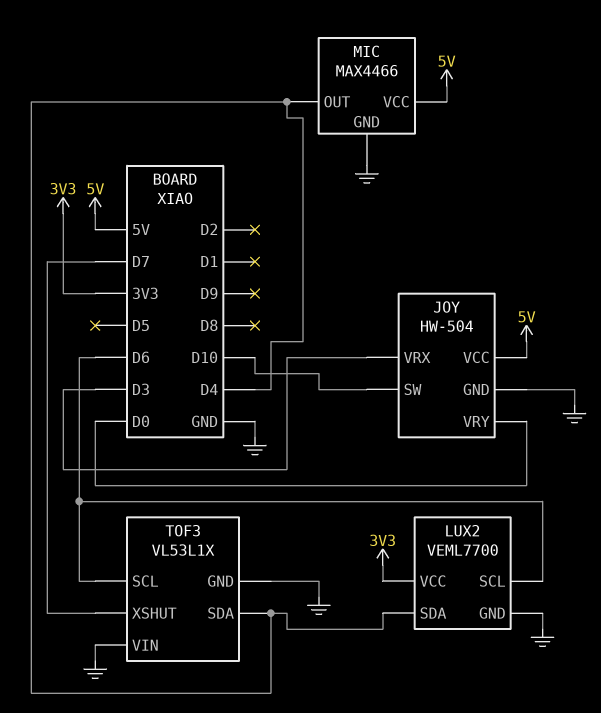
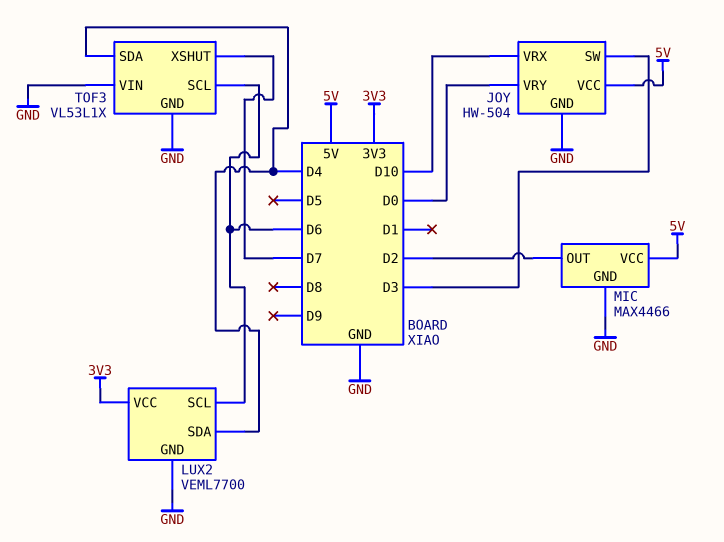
JOY pin SW: D10 -> D3
JOY pin VRX: D3 -> D10
MIC pin OUT: D4 -> D2

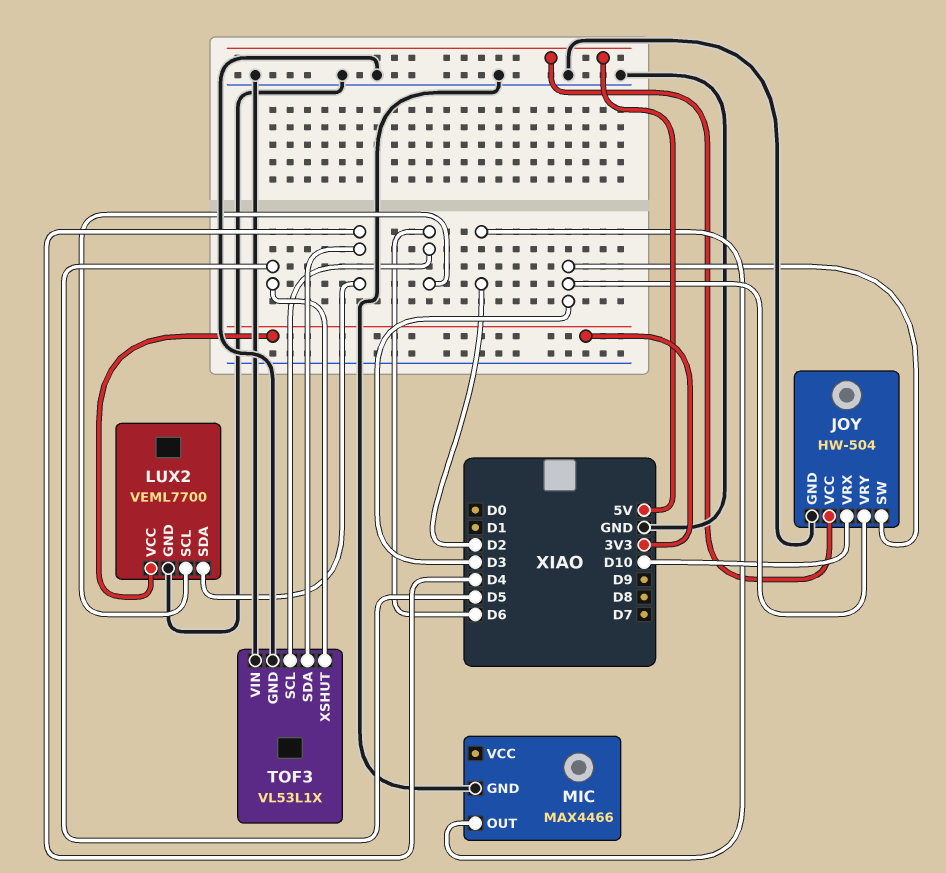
JOY pin VRY: D0 -> D3
MIC pin VCC: 5V -> none
TOF3 pin XSHUT: D7 -> D5

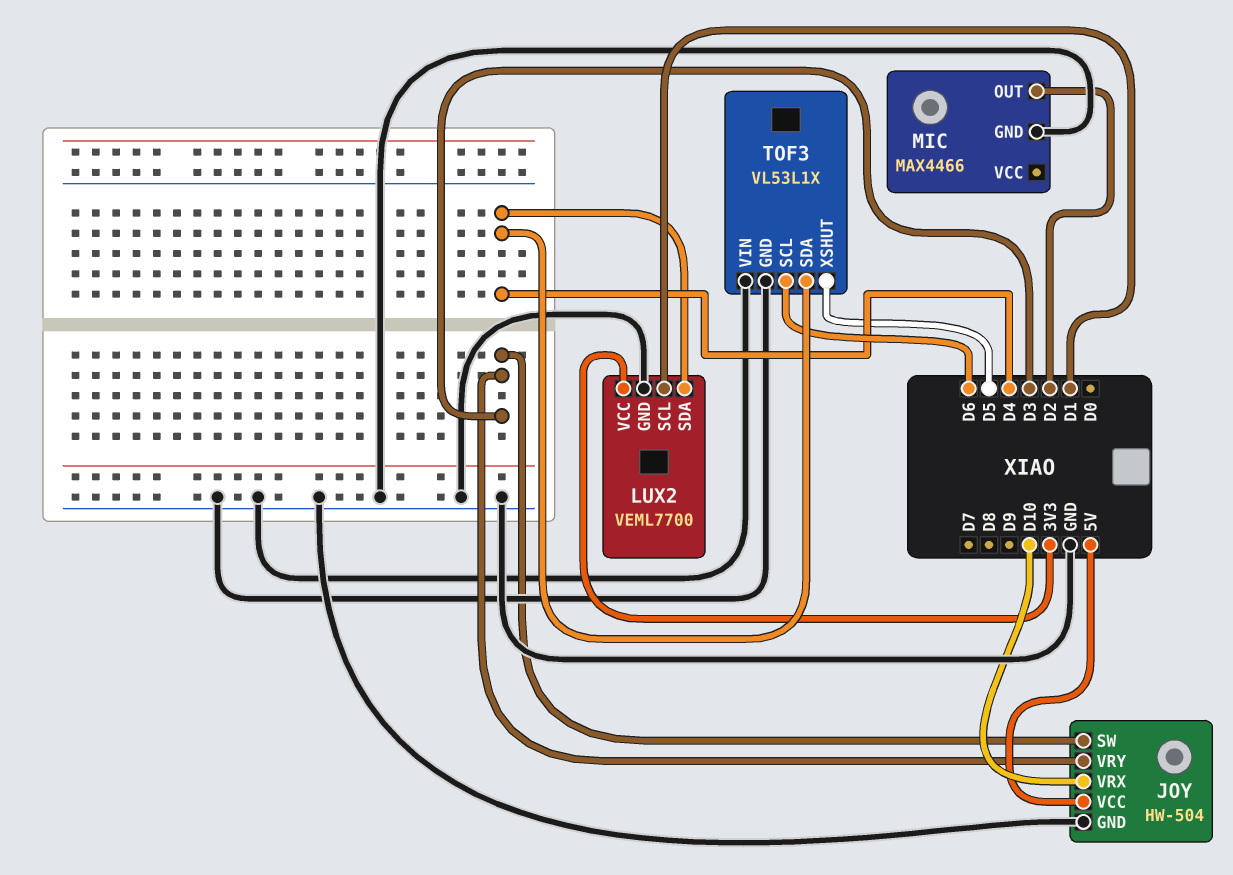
LUX2 pin SCL: D6 -> D1

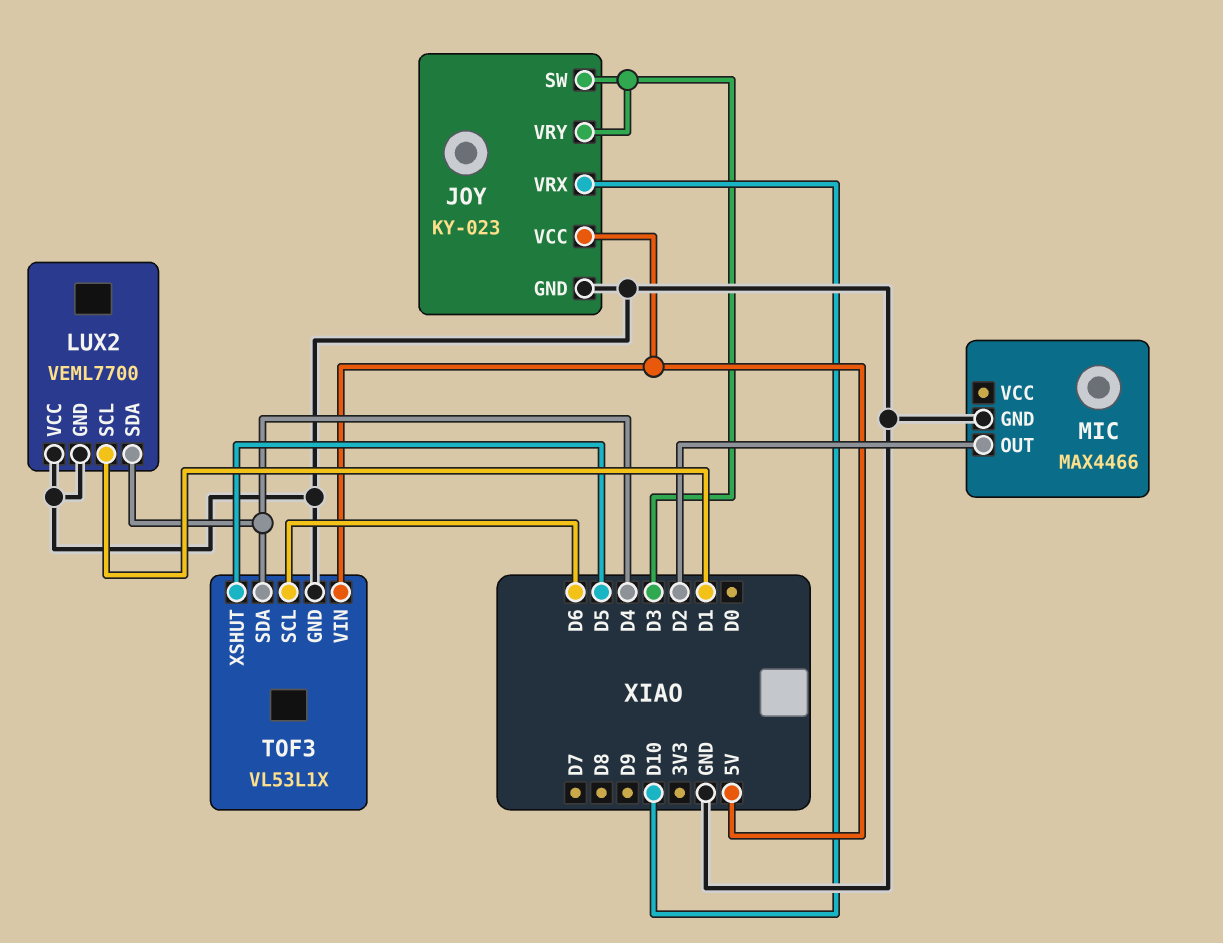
JOY: HW-504 -> KY-023
LUX2 pin VCC: 3V3 -> GND
TOF3 pin VIN: GND -> 5V

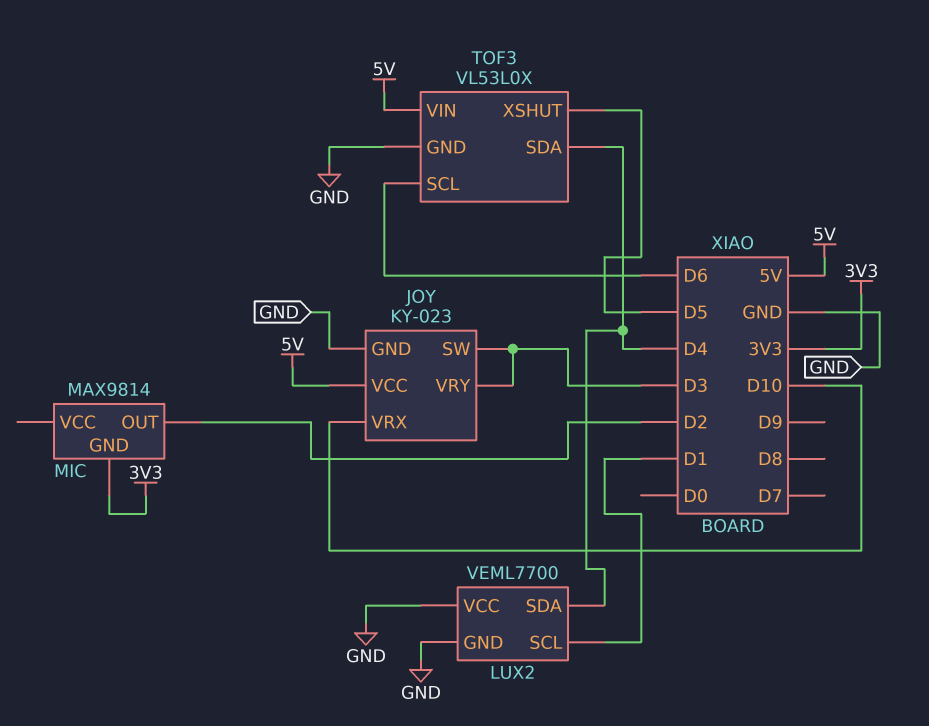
MIC: MAX4466 -> MAX9814
MIC pin GND: GND -> 3V3
TOF3: VL53L1X -> VL53L0X

